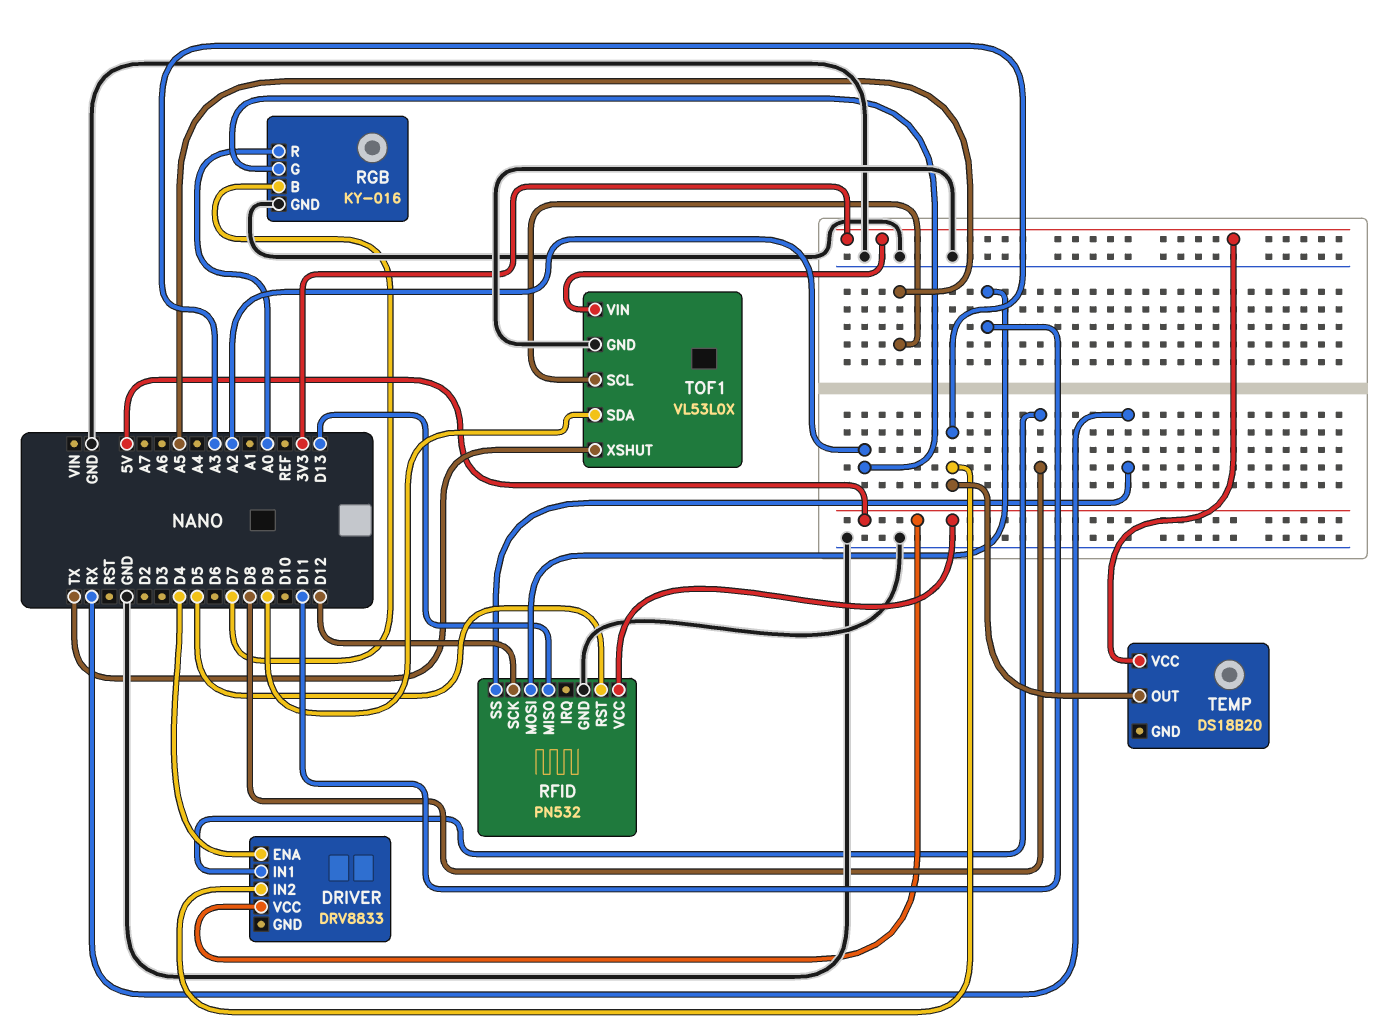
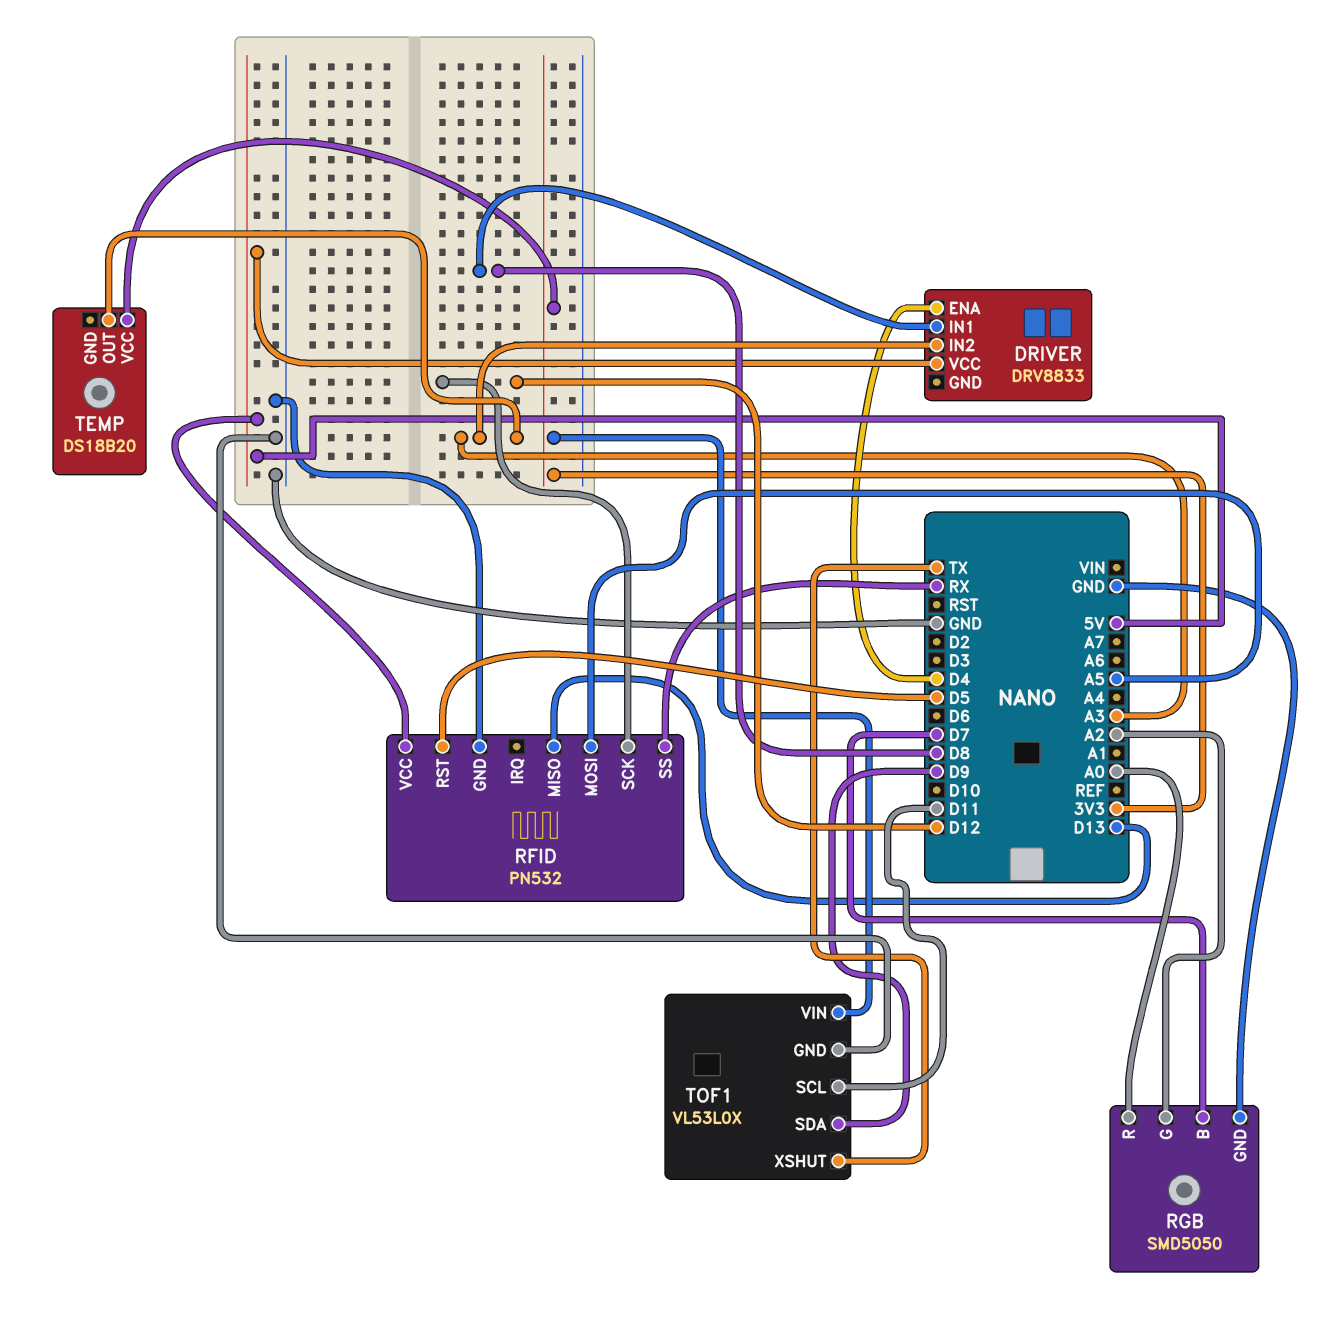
RFID pin MOSI: D11 -> A5
RGB: KY-016 -> SMD5050
TOF1 pin SCL: A5 -> D11

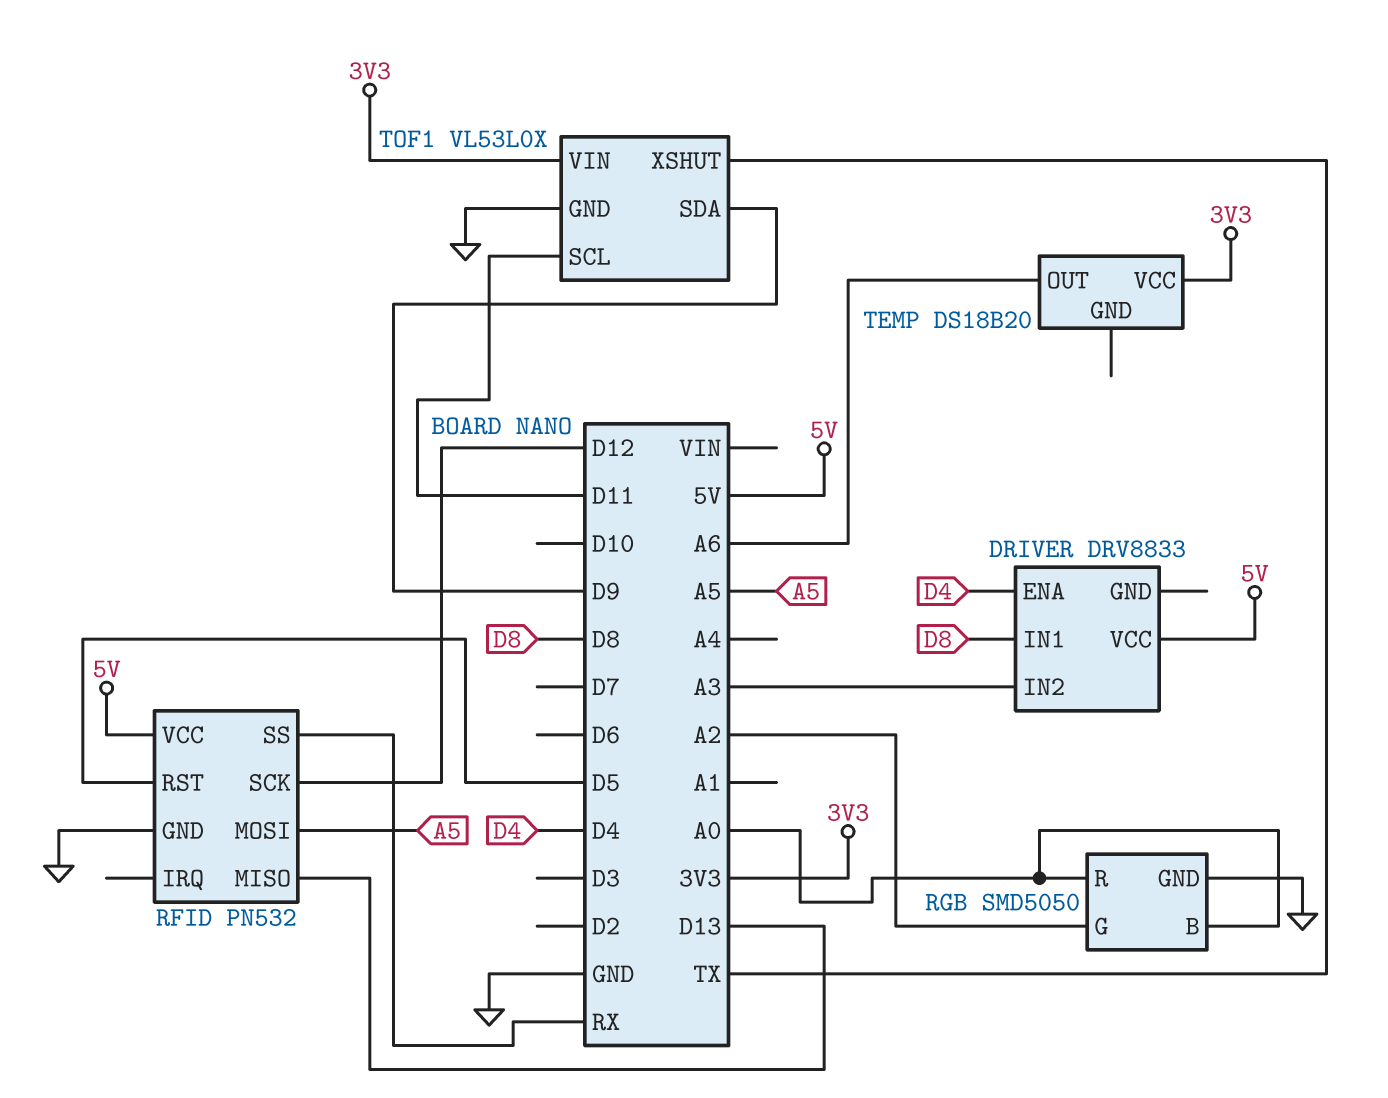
RGB pin B: D7 -> A0
TEMP pin OUT: A3 -> A6

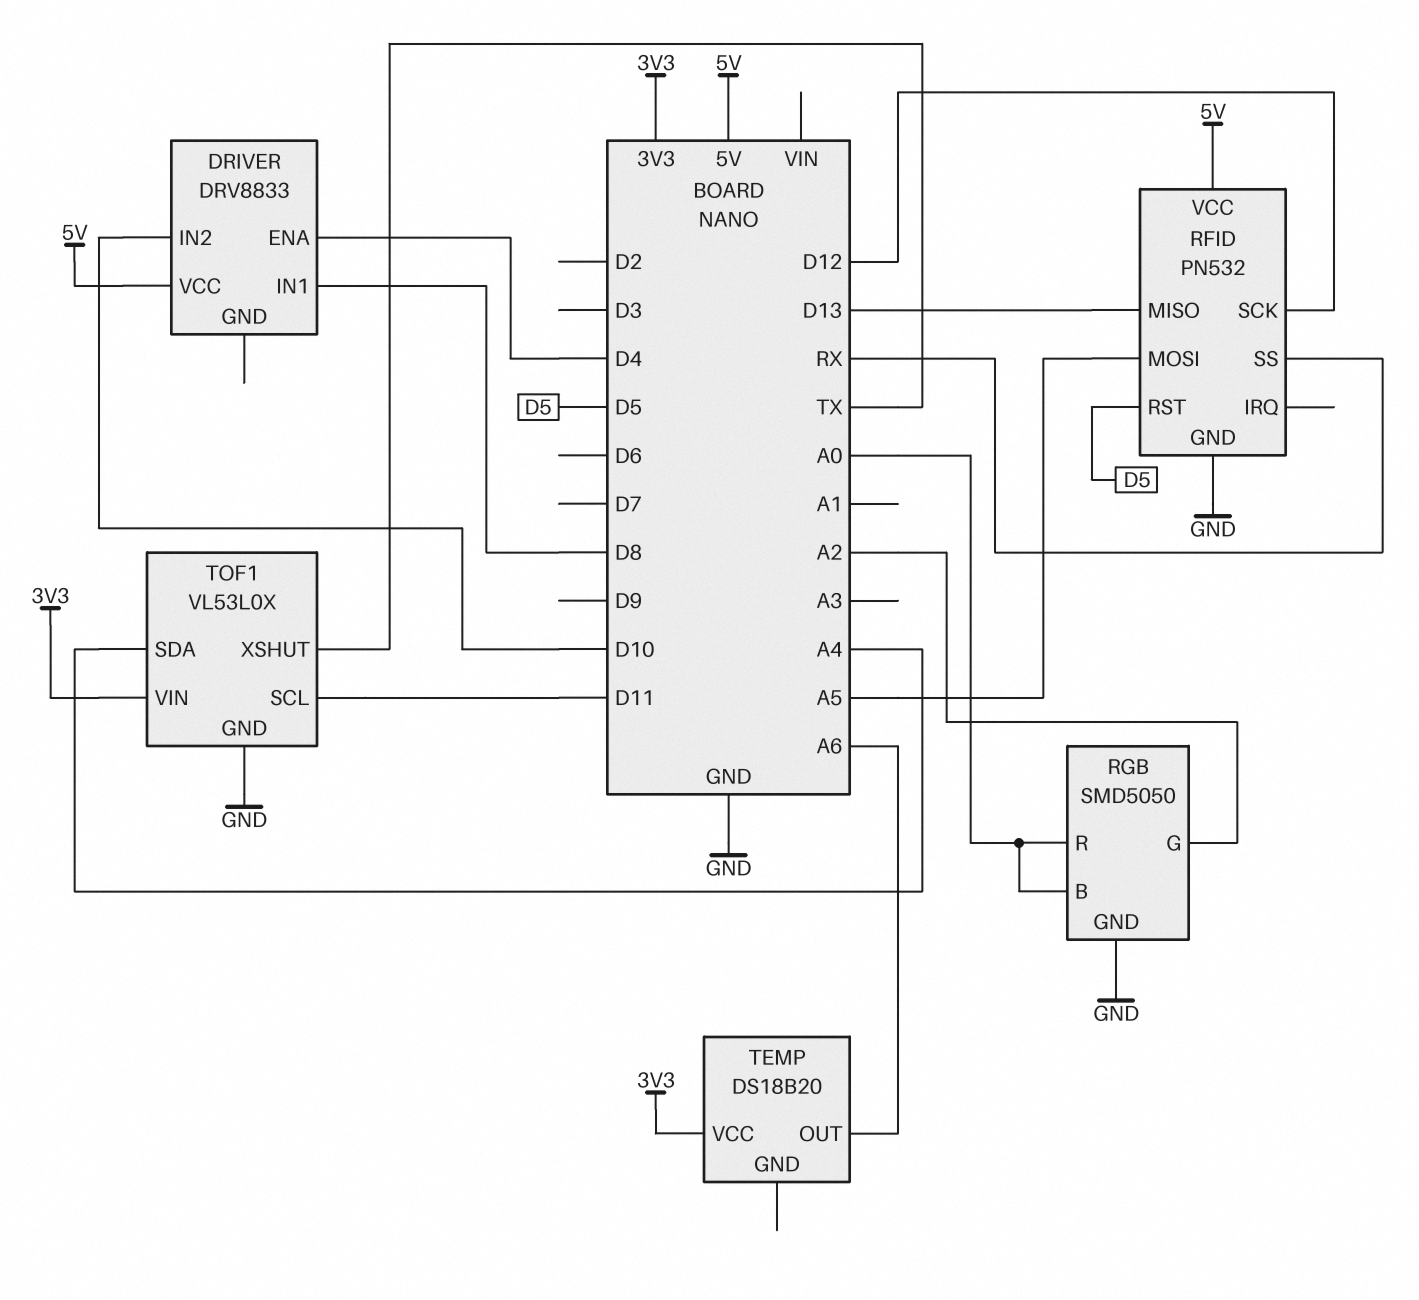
DRIVER pin IN2: A3 -> D10
TOF1 pin SDA: D9 -> A4

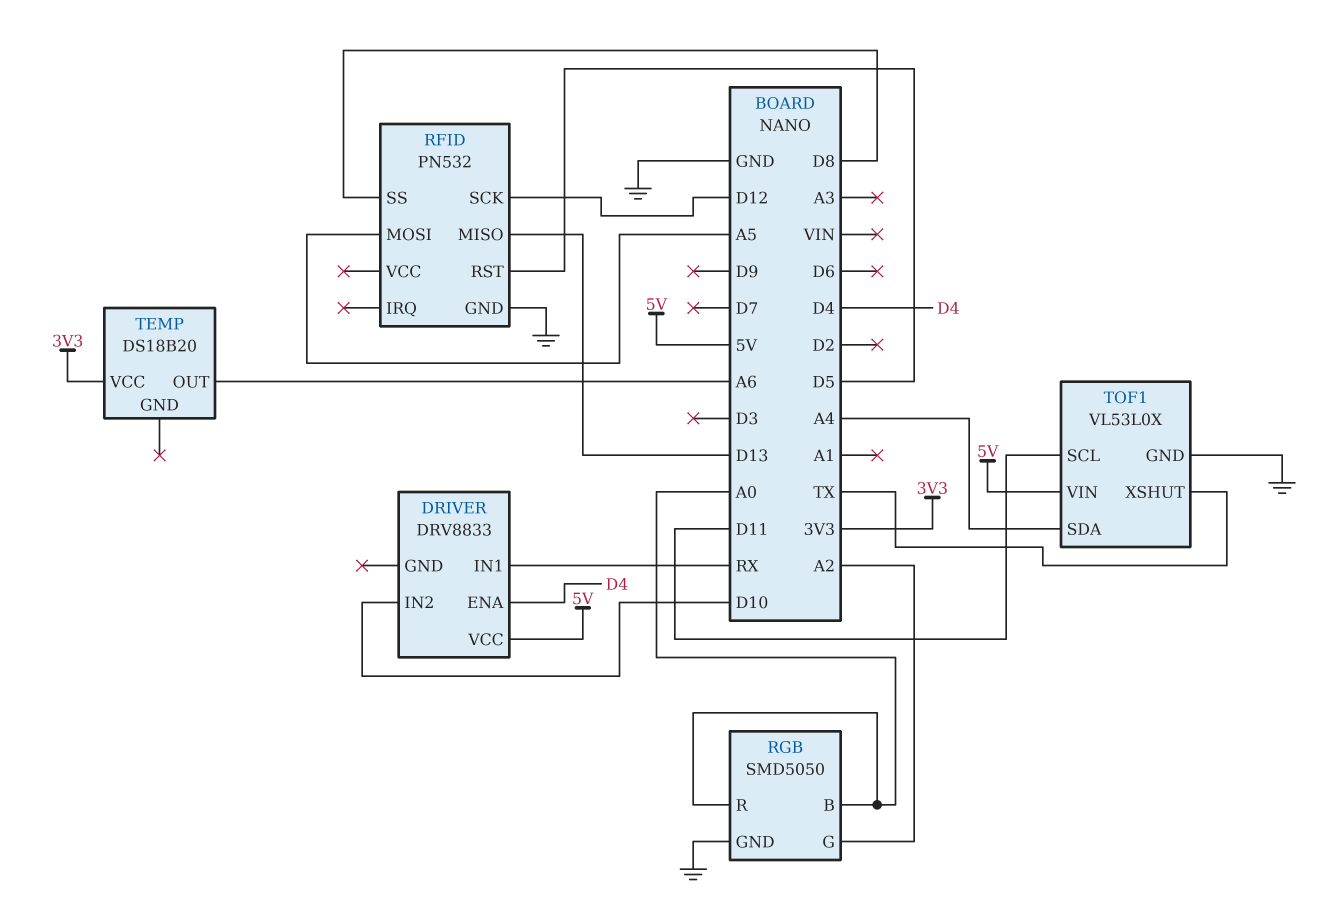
DRIVER pin IN1: D8 -> RX
RFID pin SS: RX -> D8
RFID pin VCC: 5V -> none
TOF1 pin VIN: 3V3 -> 5V

